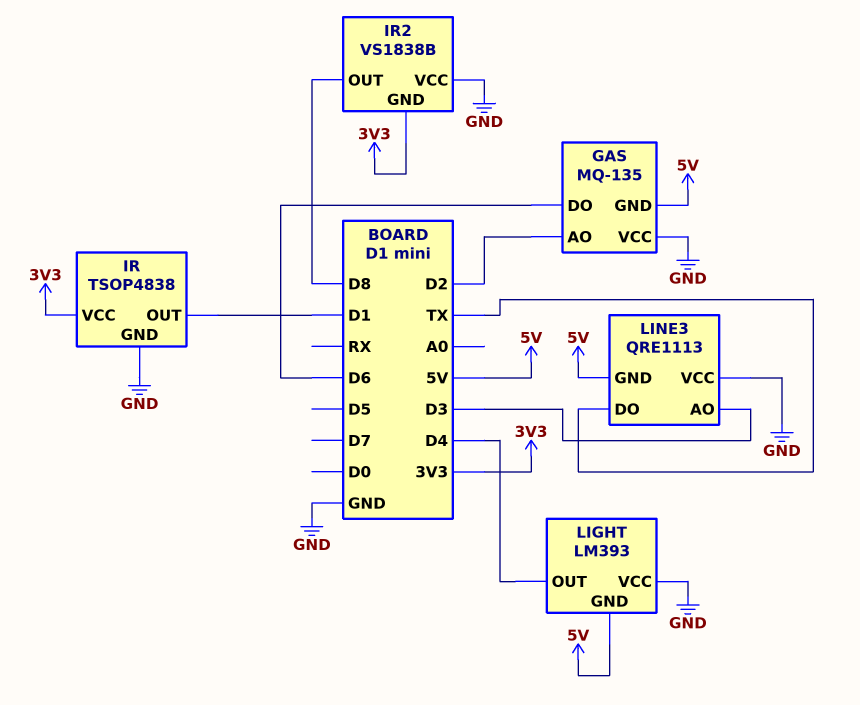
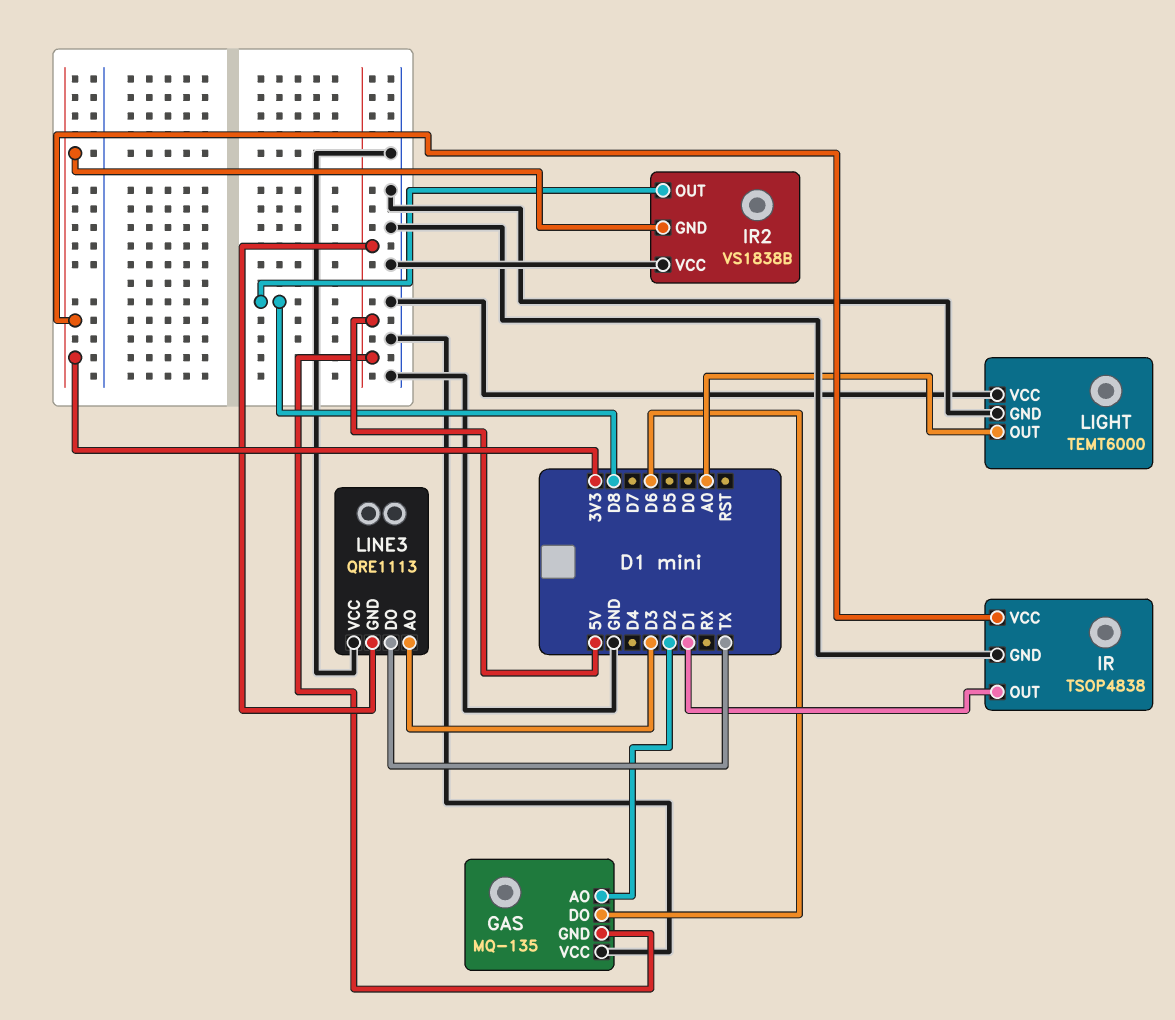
LIGHT: LM393 -> TEMT6000
LIGHT pin GND: 5V -> GND
LIGHT pin OUT: D4 -> A0

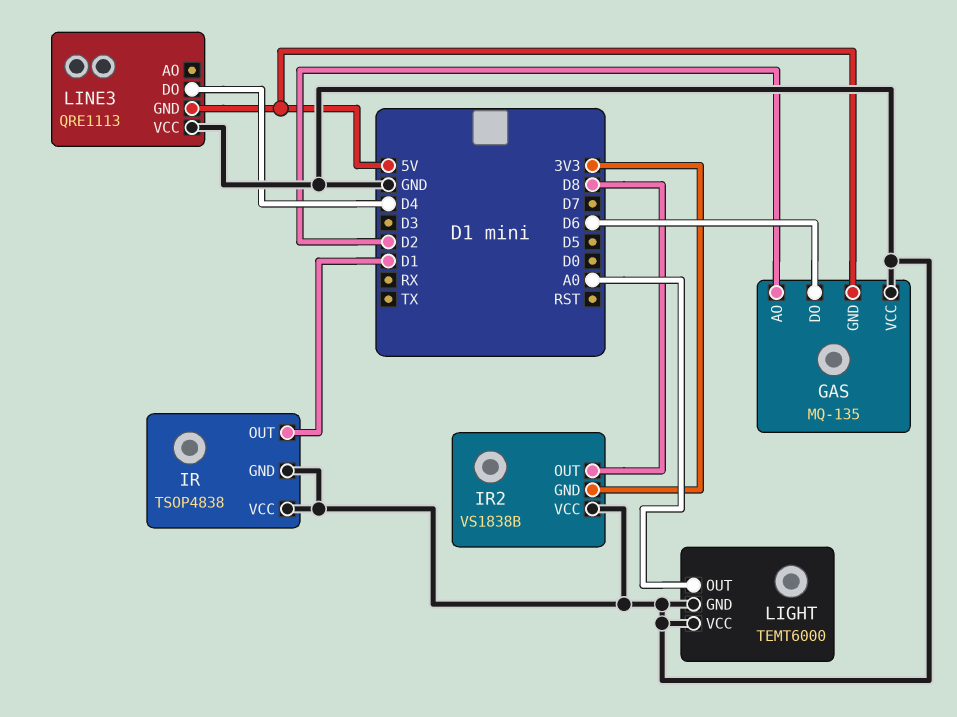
IR pin VCC: 3V3 -> GND
LINE3 pin AO: D3 -> none
LINE3 pin DO: TX -> D4

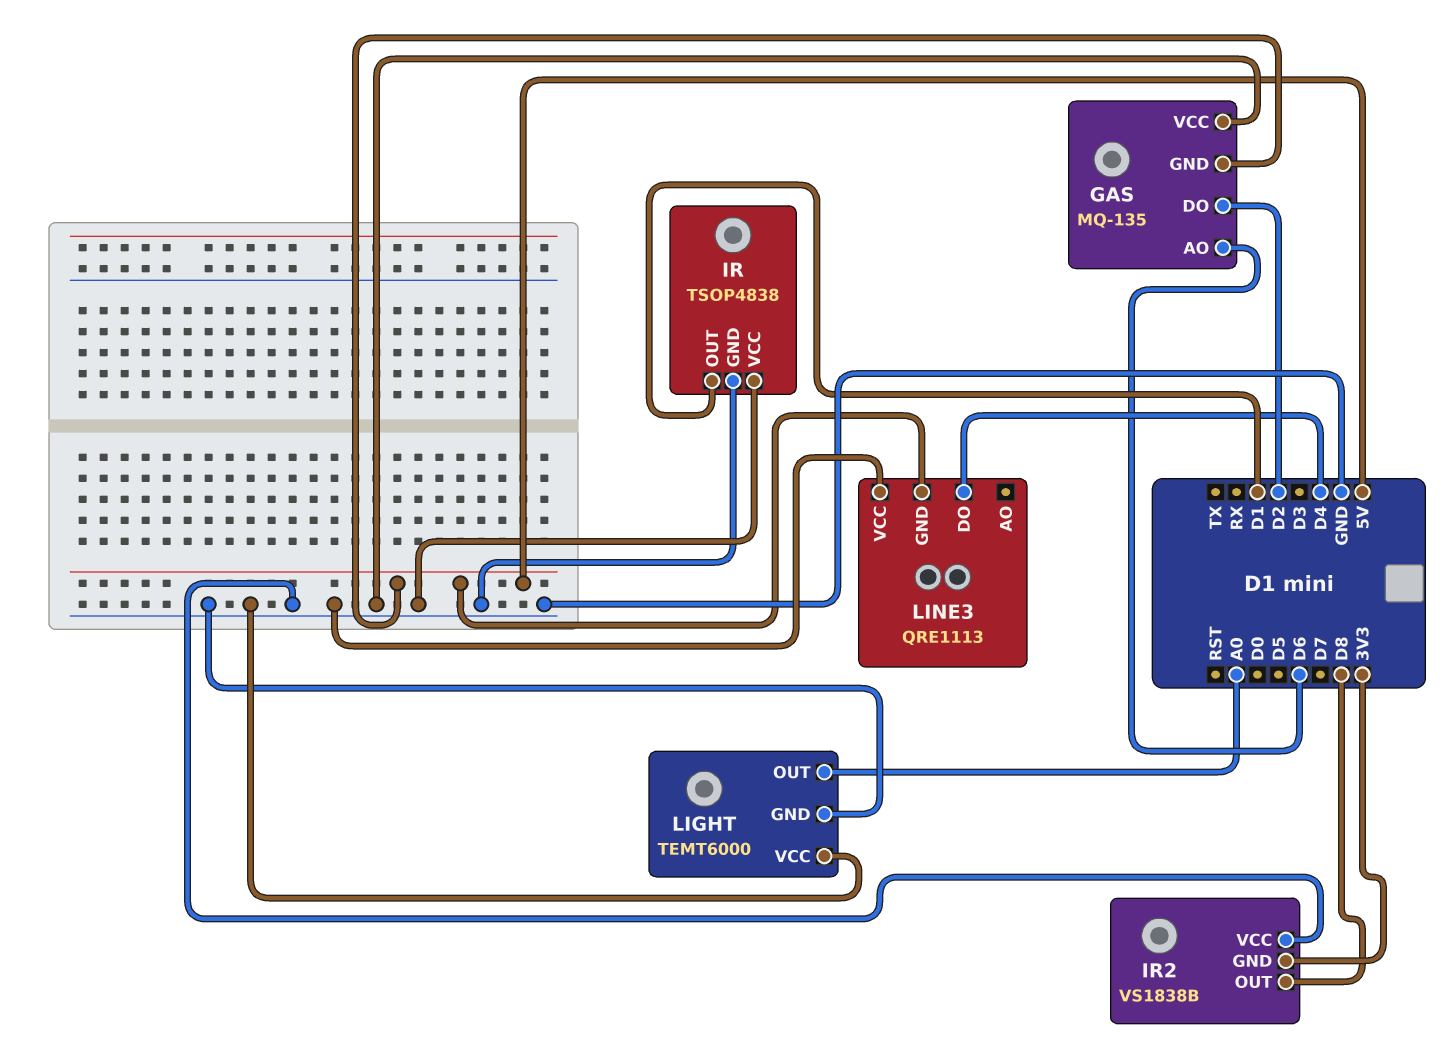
GAS pin AO: D2 -> D6
GAS pin DO: D6 -> D2

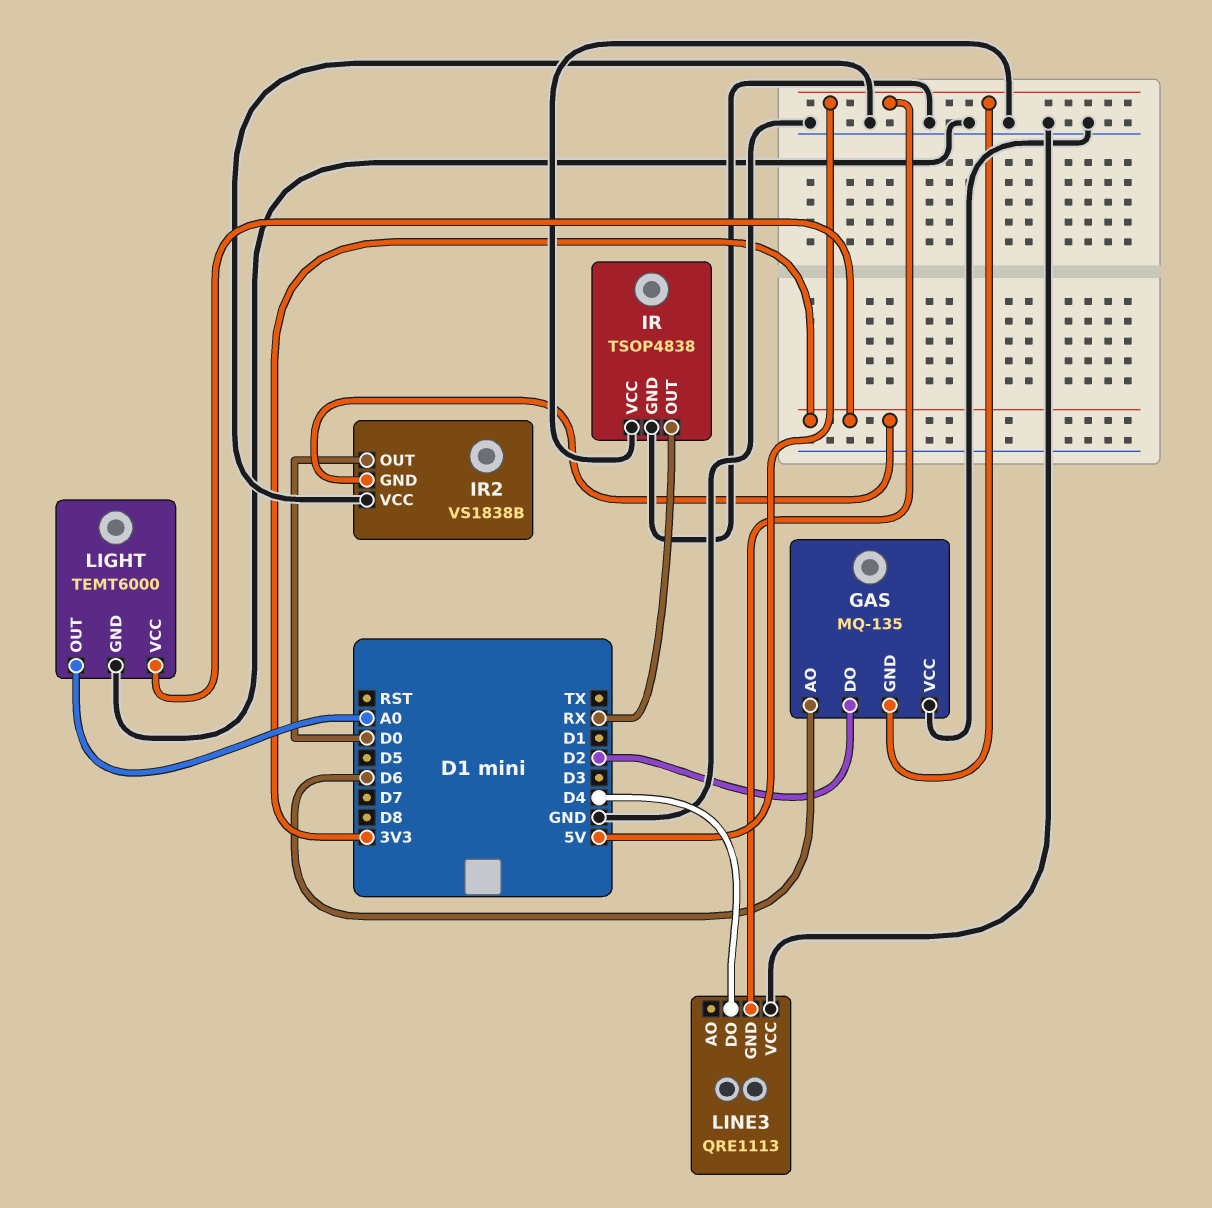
IR pin OUT: D1 -> RX
IR2 pin OUT: D8 -> D0
LIGHT pin VCC: GND -> 3V3

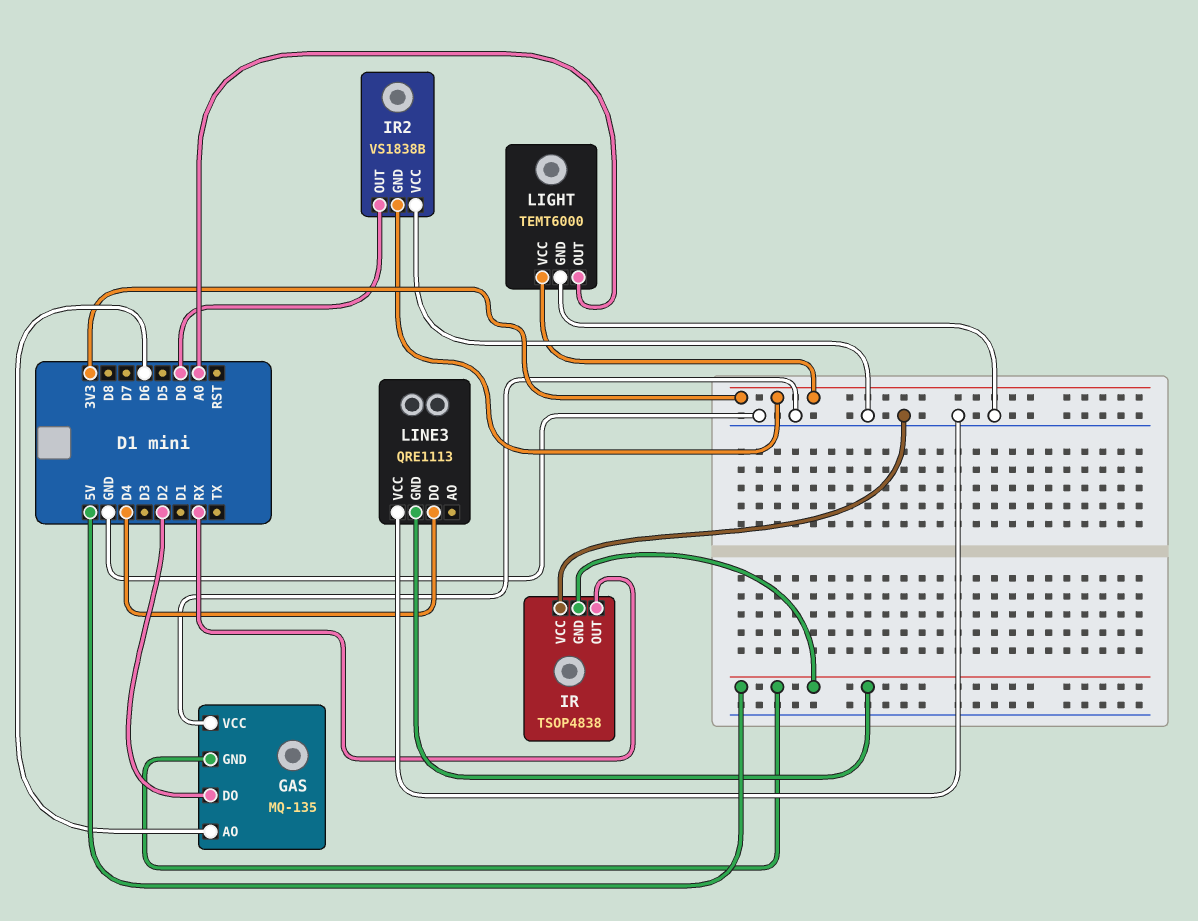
IR pin GND: GND -> 5V

